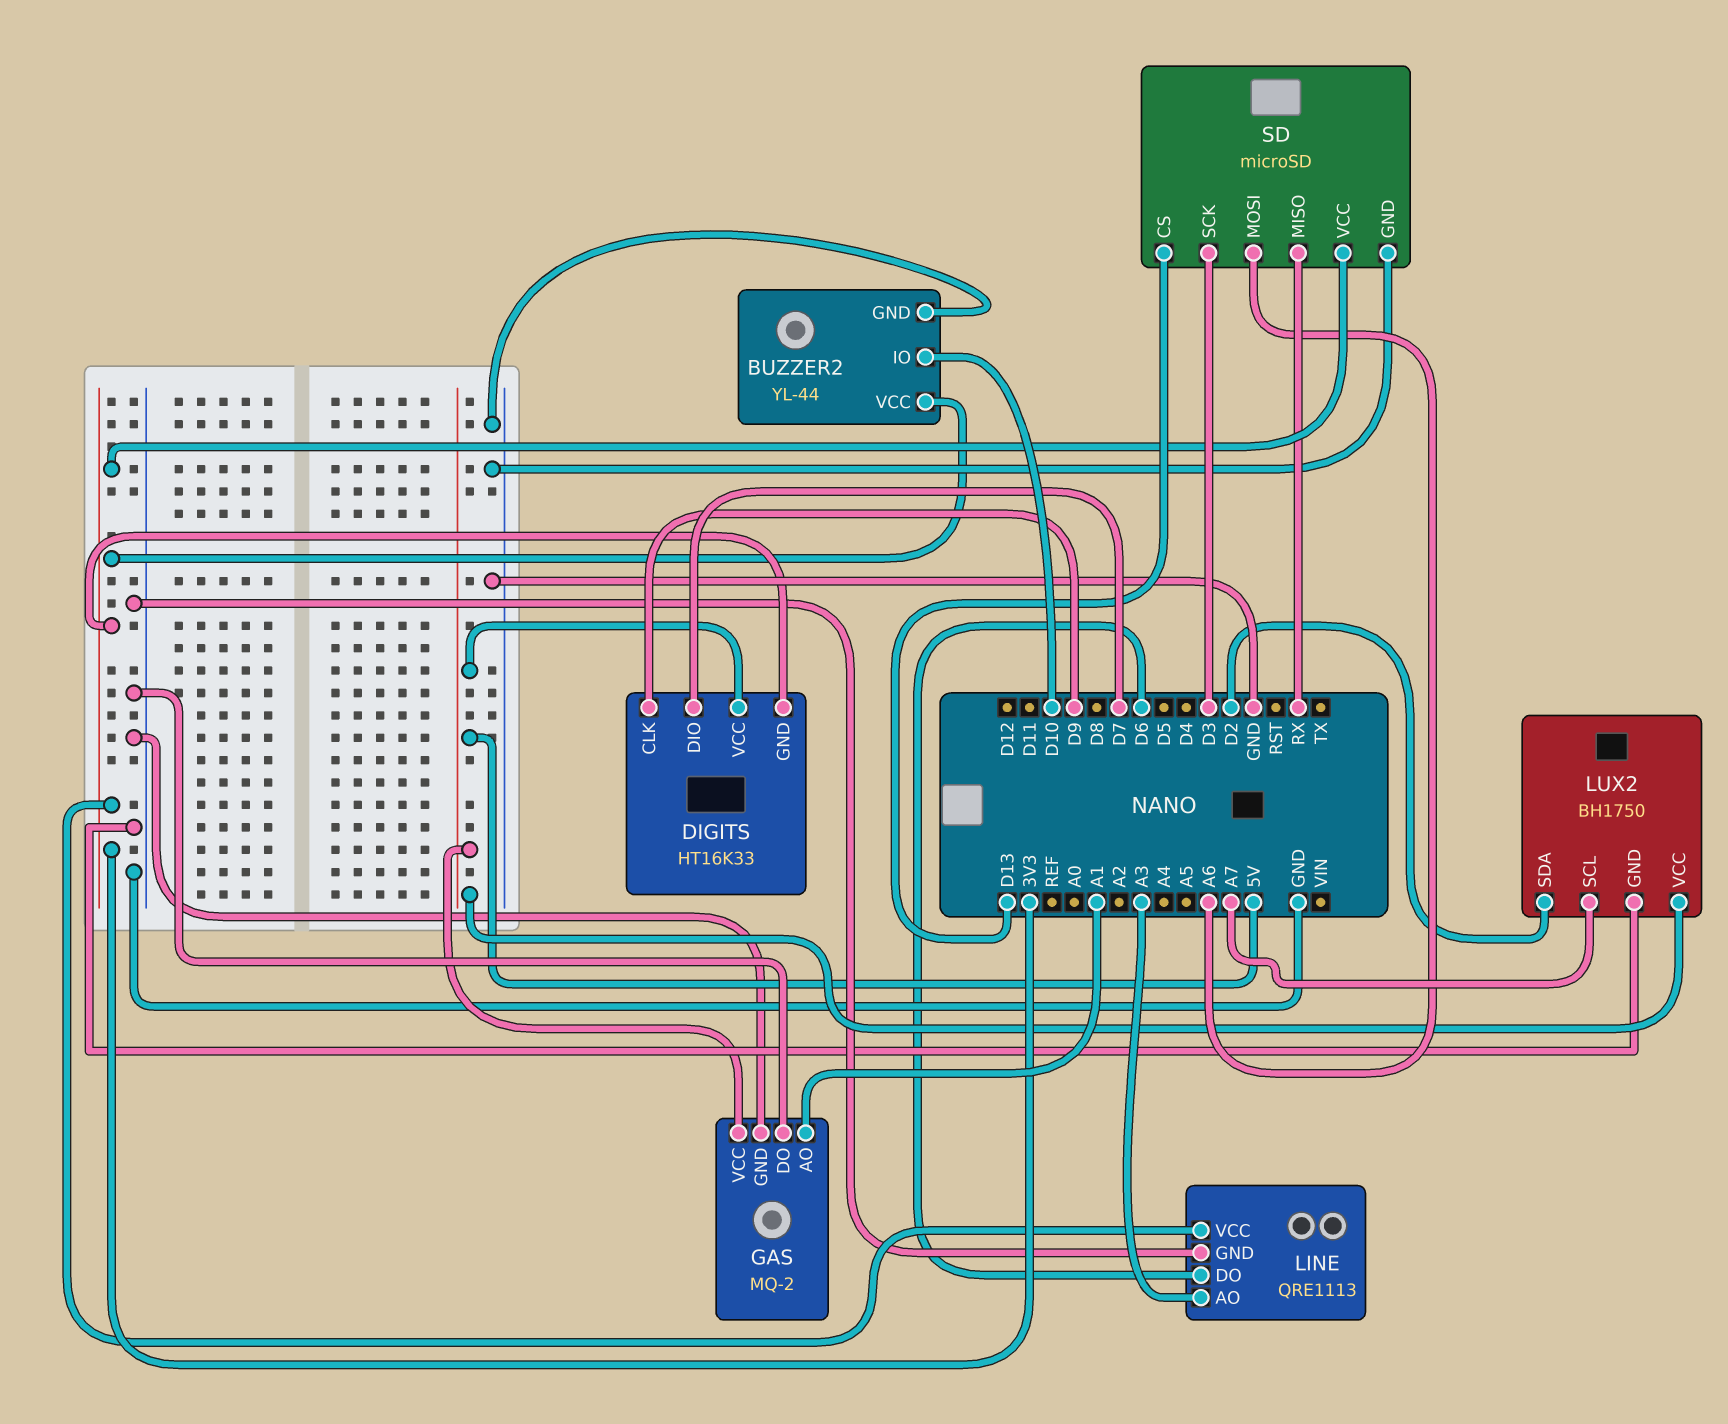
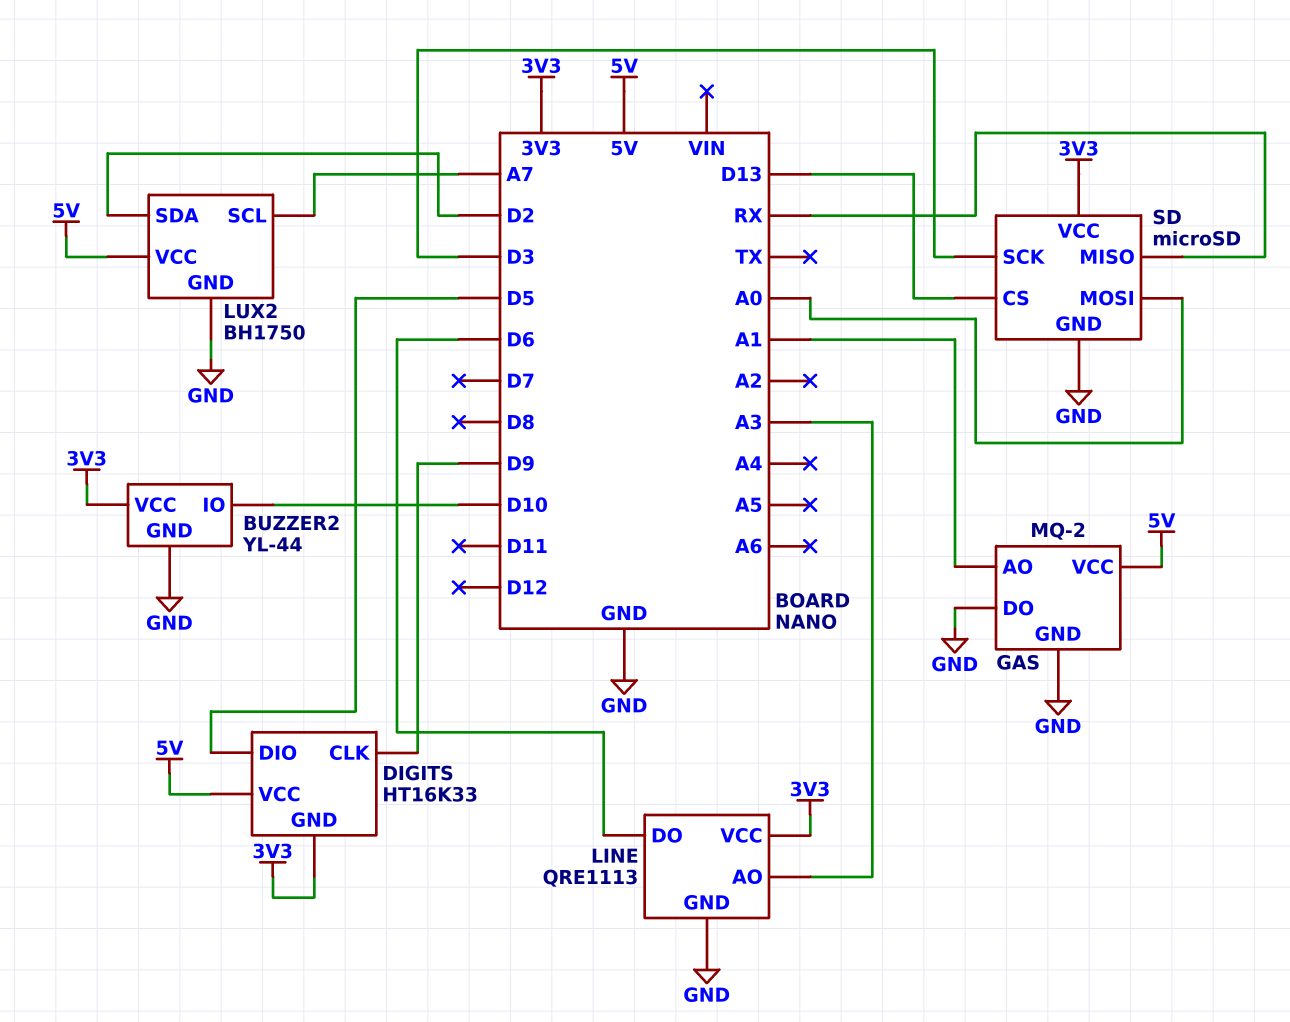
DIGITS pin DIO: D7 -> D5
SD pin MOSI: A6 -> A0

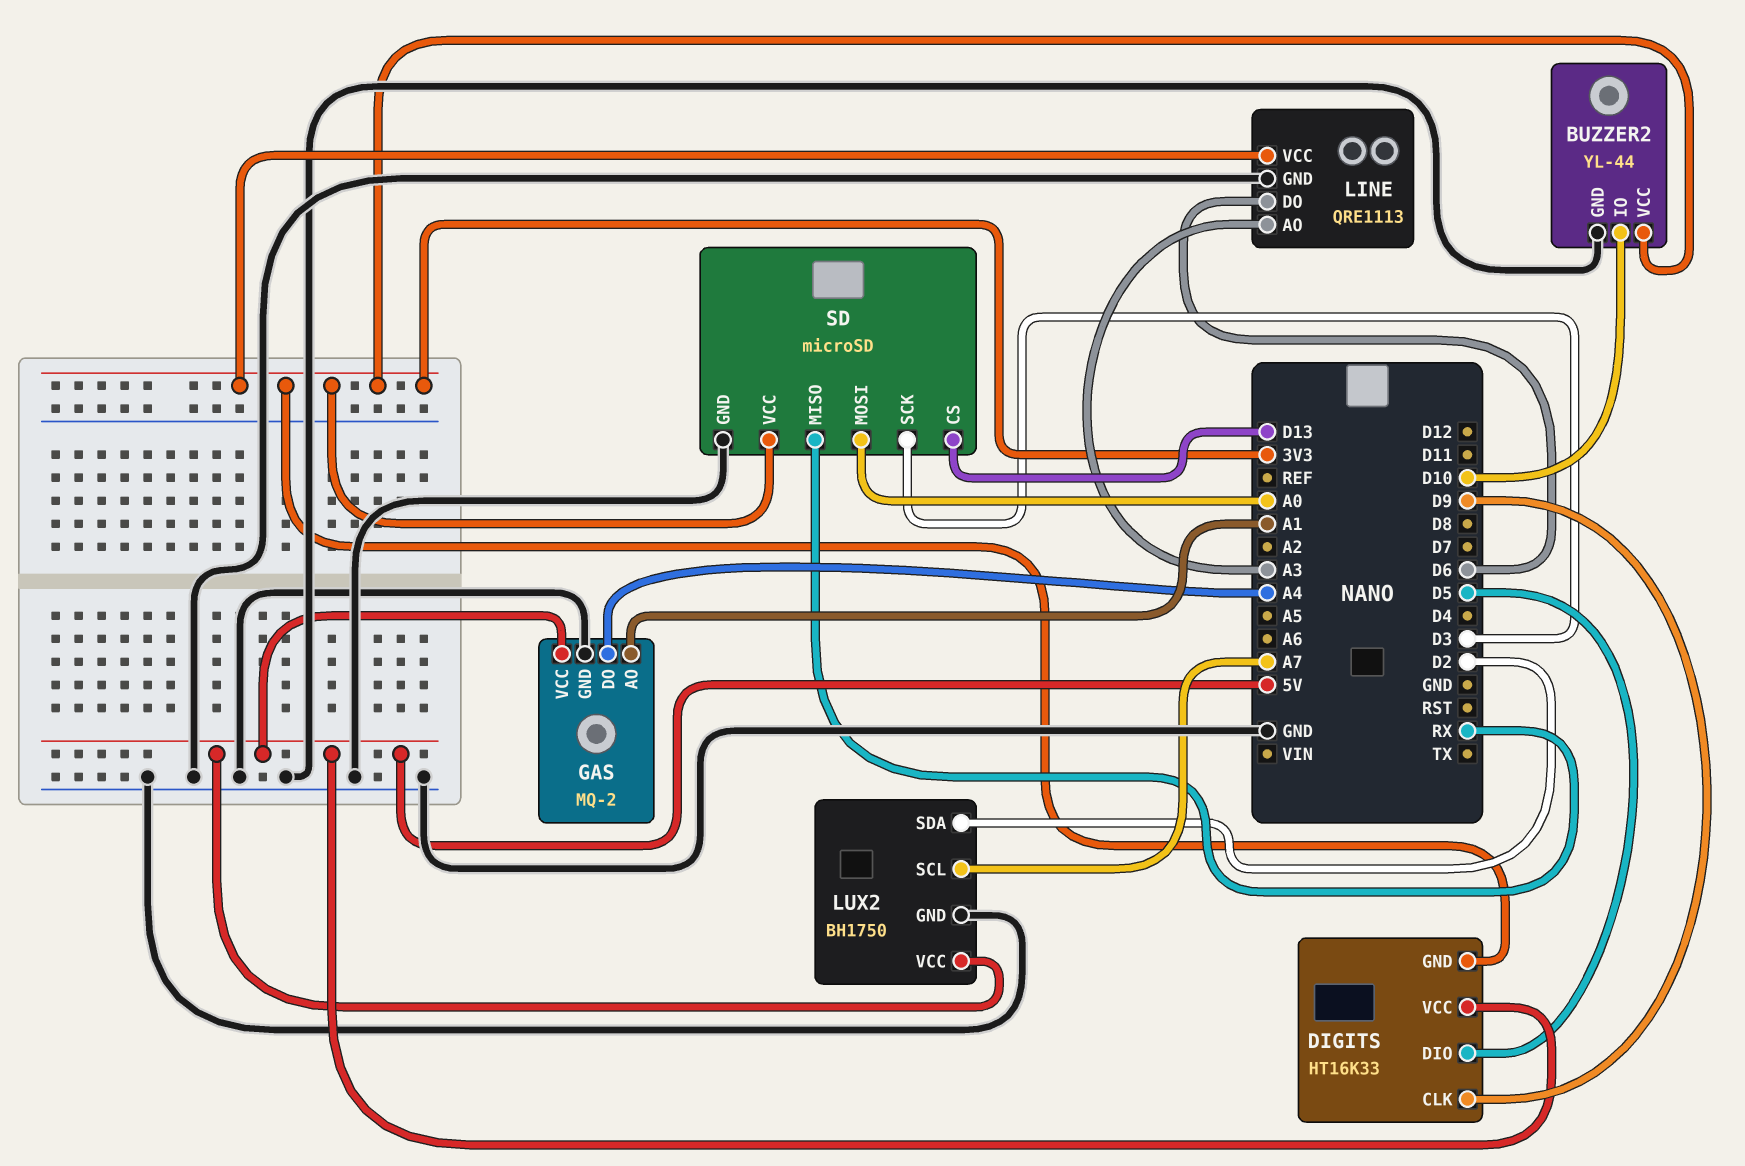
GAS pin DO: GND -> A4

